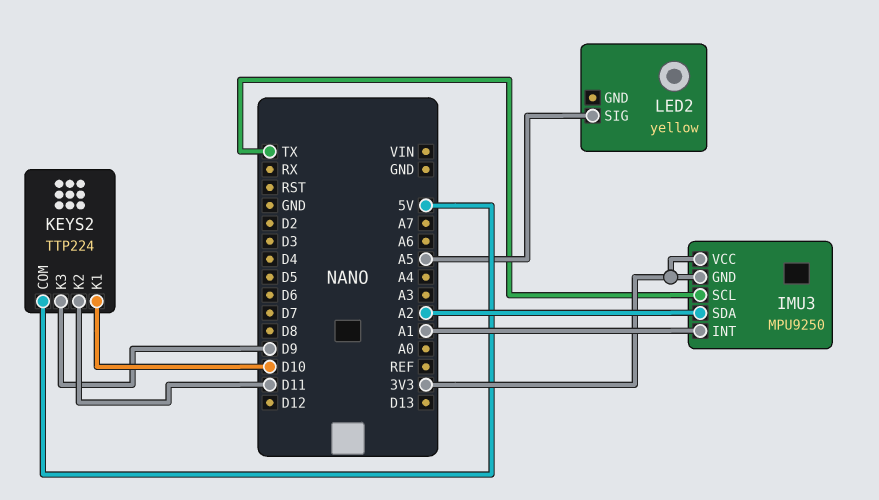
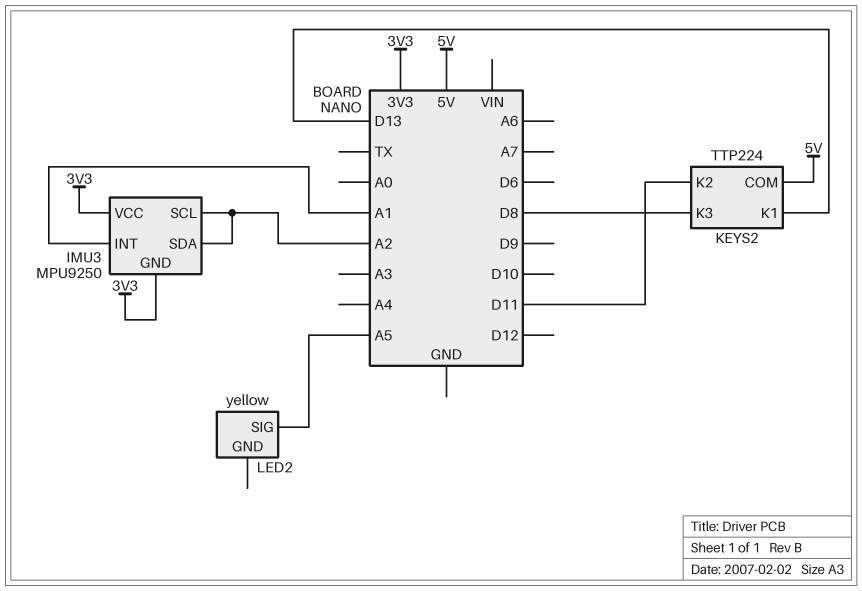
IMU3 pin SCL: TX -> A2
KEYS2 pin K1: D10 -> D13
KEYS2 pin K3: D9 -> D8

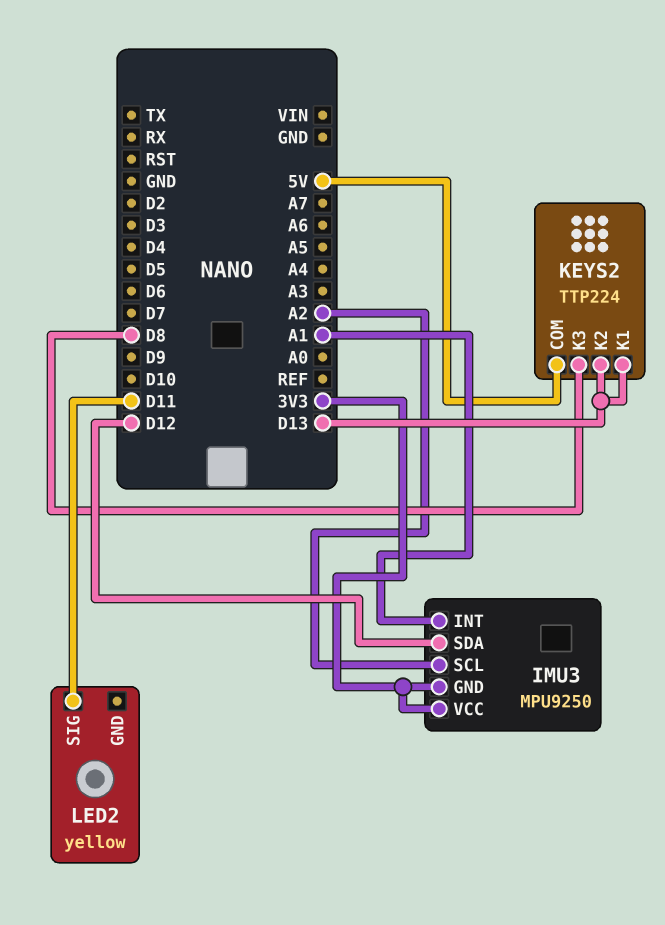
IMU3 pin SDA: A2 -> D12
KEYS2 pin K2: D11 -> D13
LED2 pin SIG: A5 -> D11

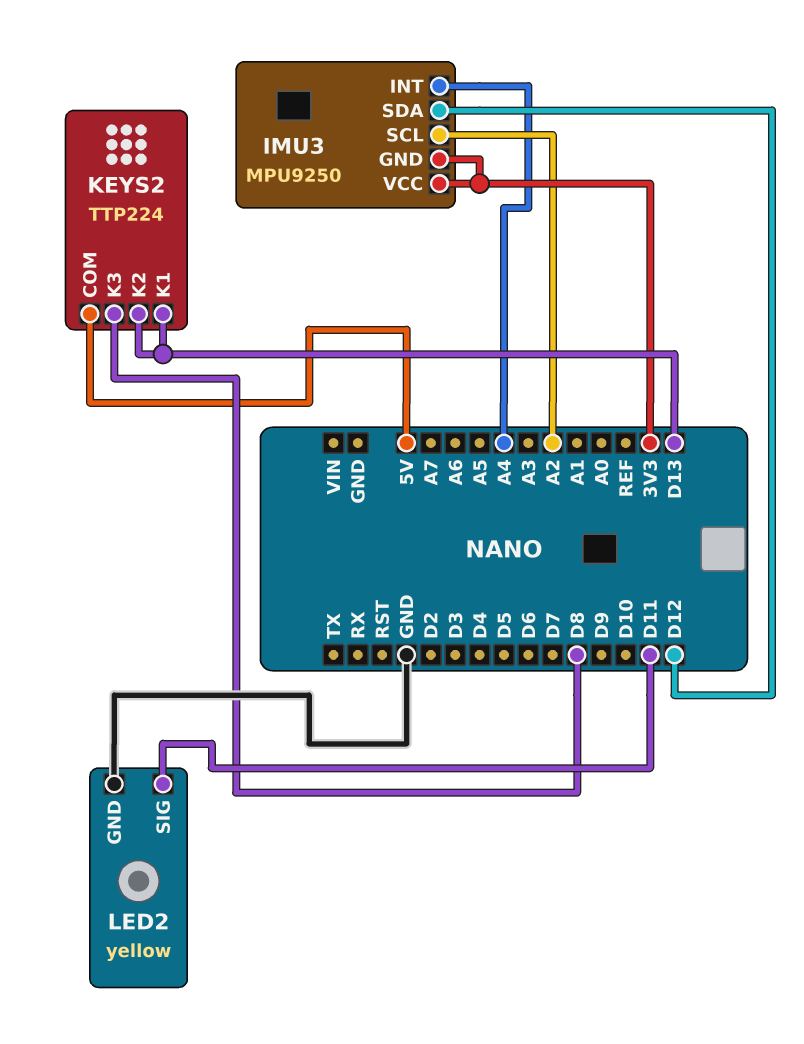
IMU3 pin INT: A1 -> A4
LED2 pin GND: none -> GND

